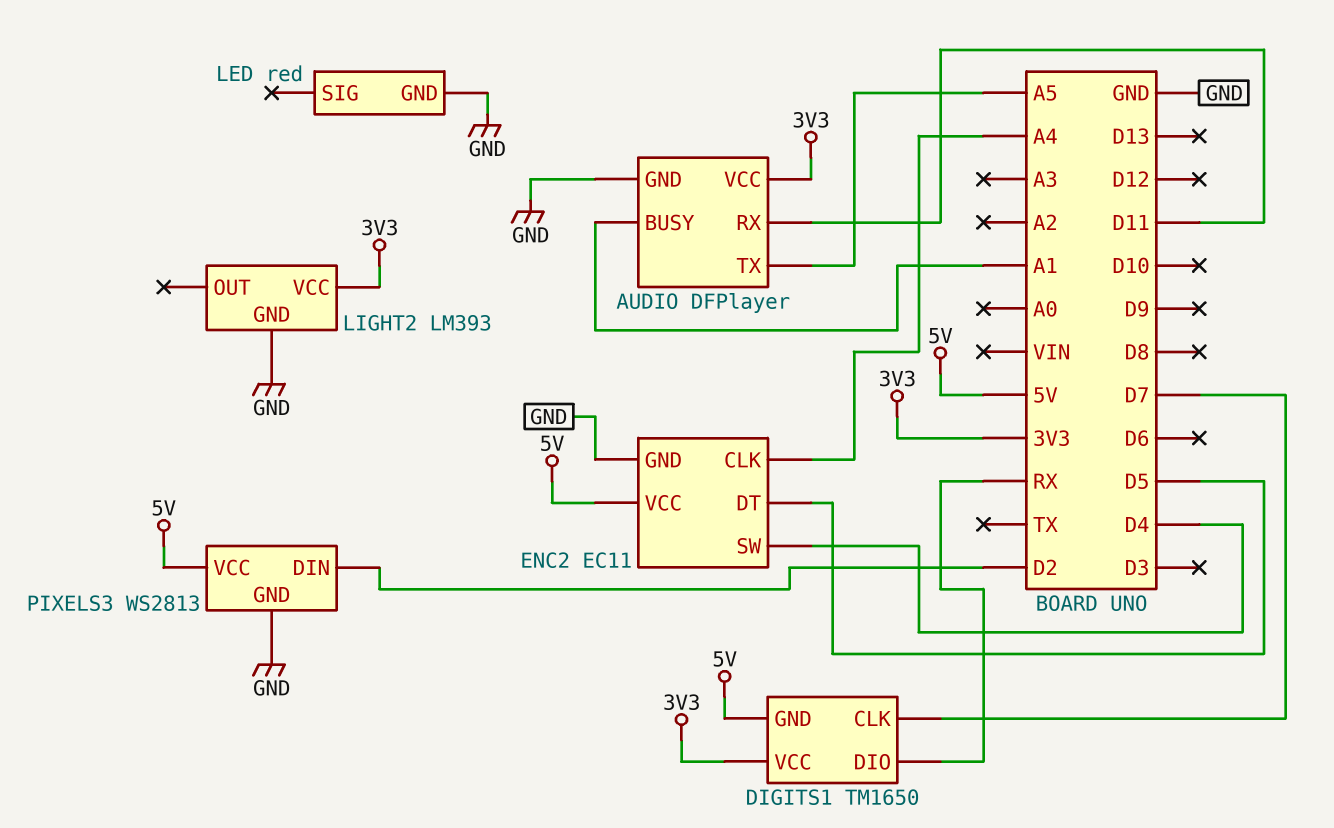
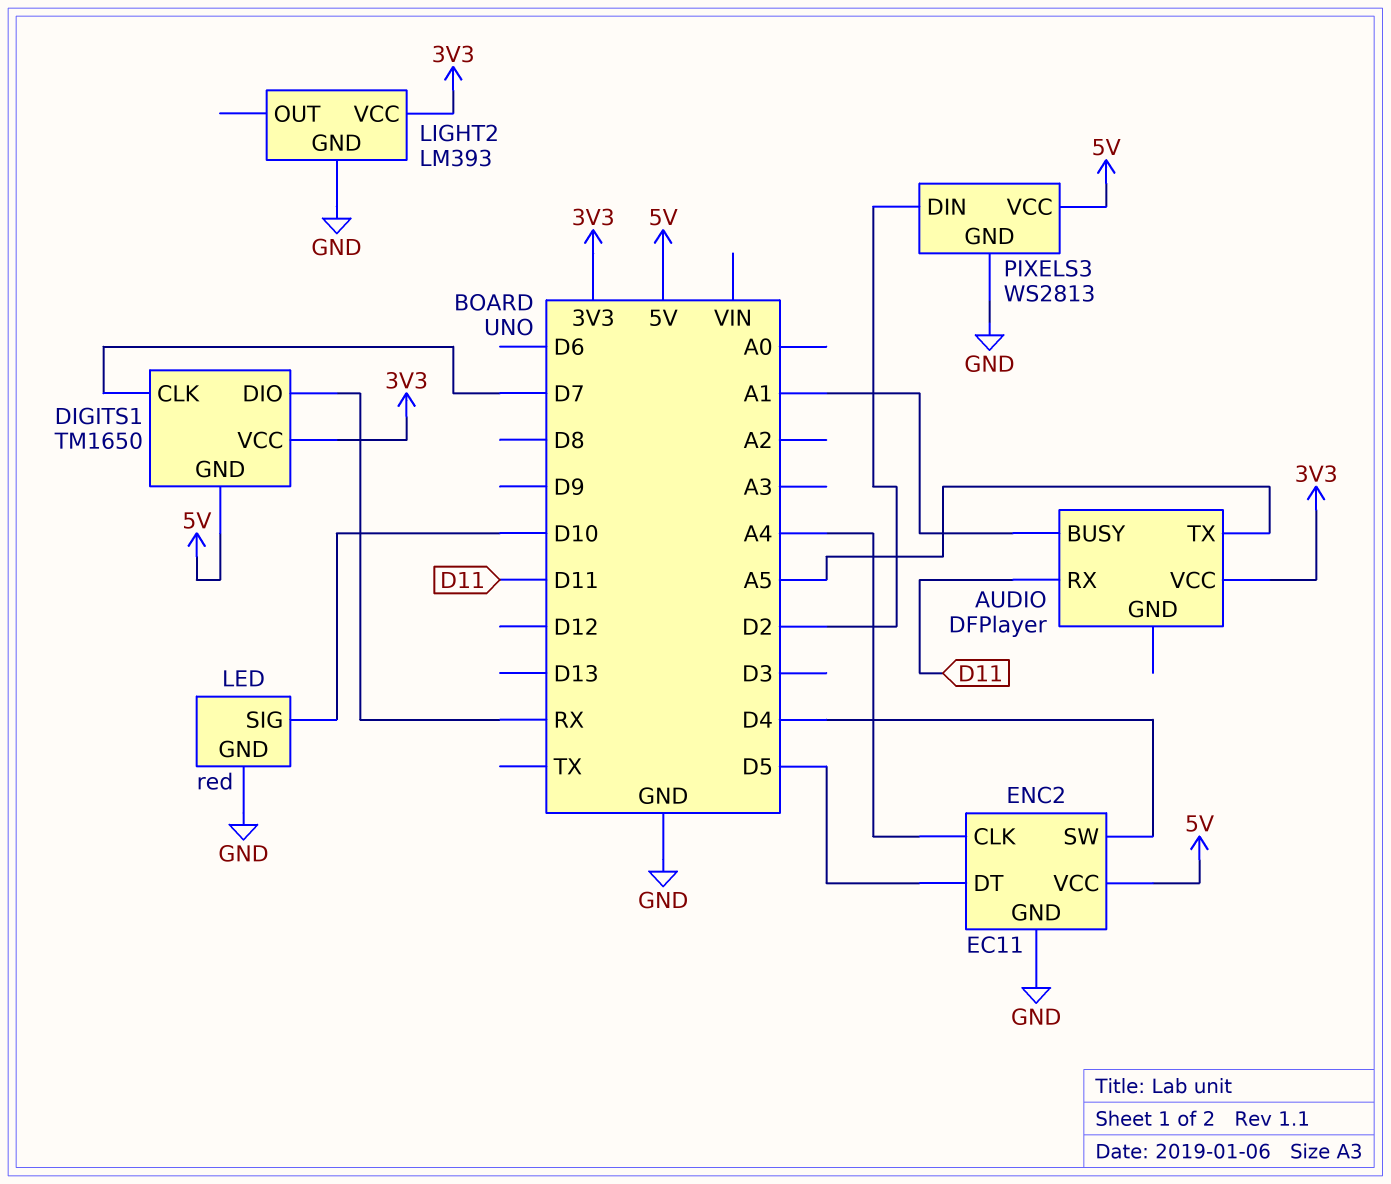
AUDIO pin GND: GND -> none
LED pin SIG: none -> D10

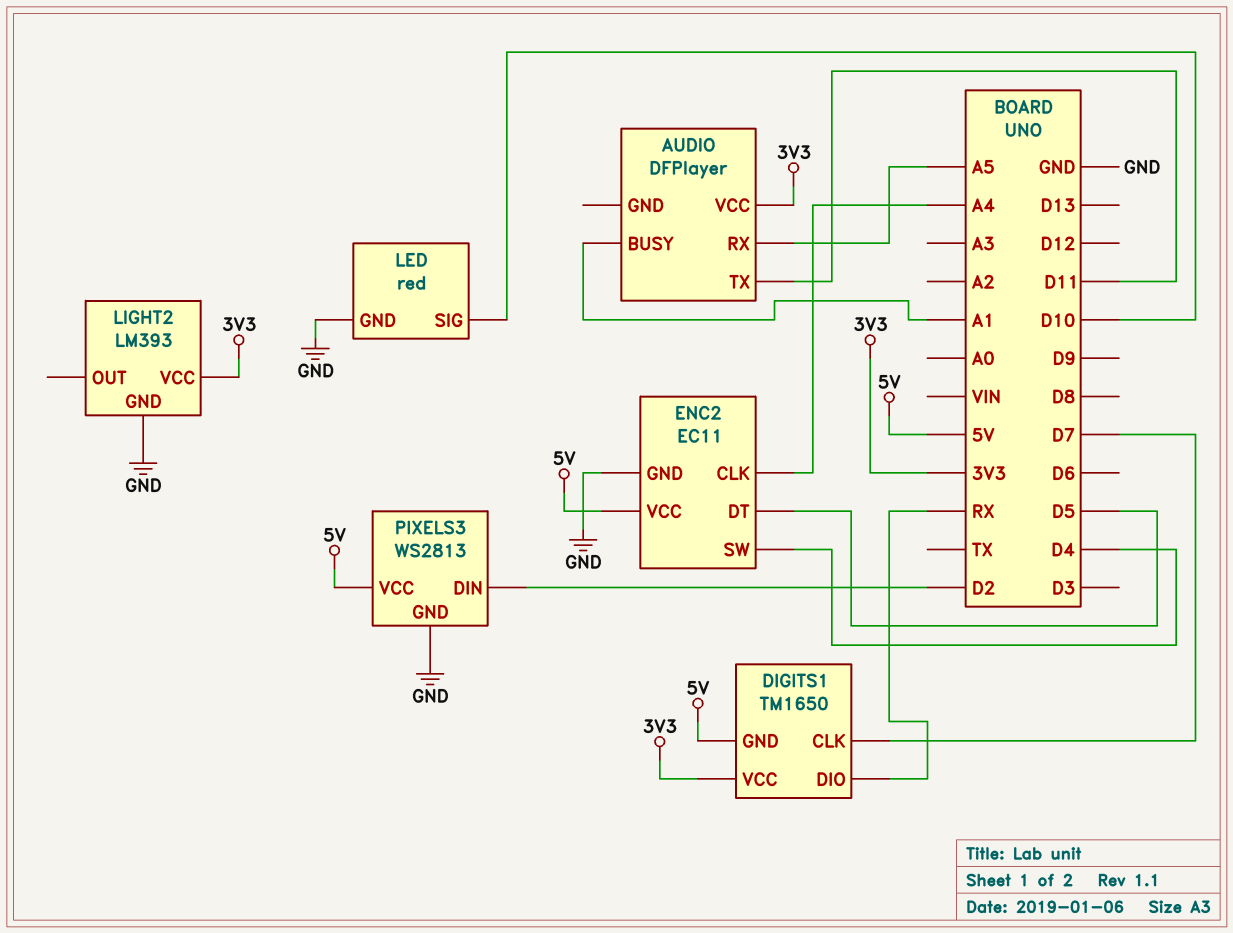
AUDIO pin RX: D11 -> A5
AUDIO pin TX: A5 -> D11

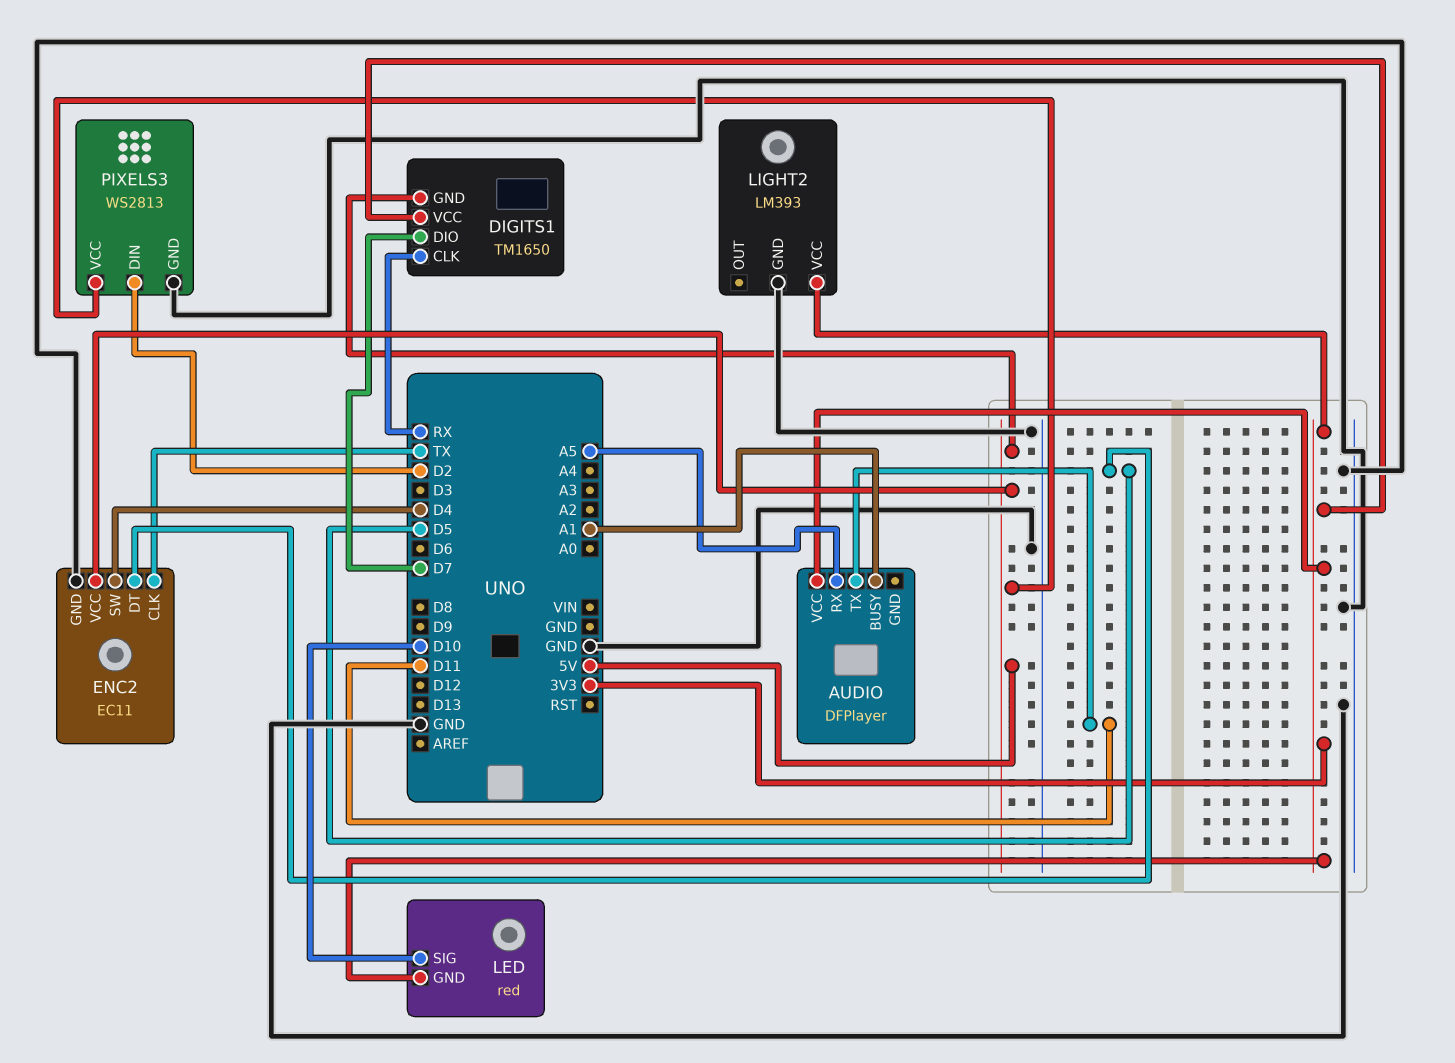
DIGITS1 pin CLK: D7 -> RX
DIGITS1 pin DIO: RX -> D7
ENC2 pin CLK: A4 -> TX
LED pin GND: GND -> 3V3

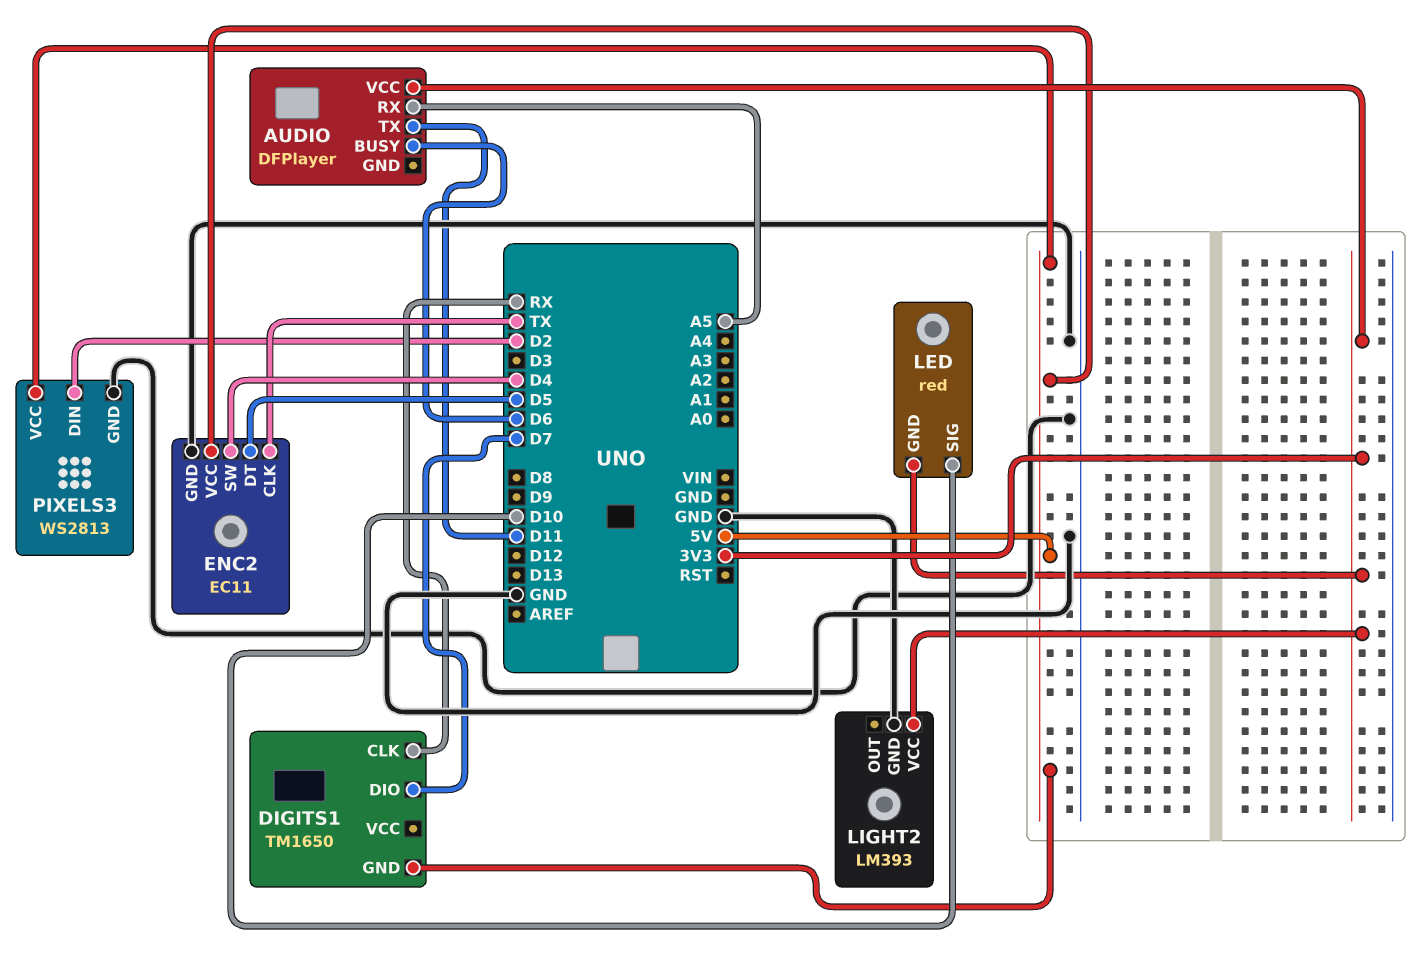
AUDIO pin BUSY: A1 -> D6
DIGITS1 pin VCC: 3V3 -> none

